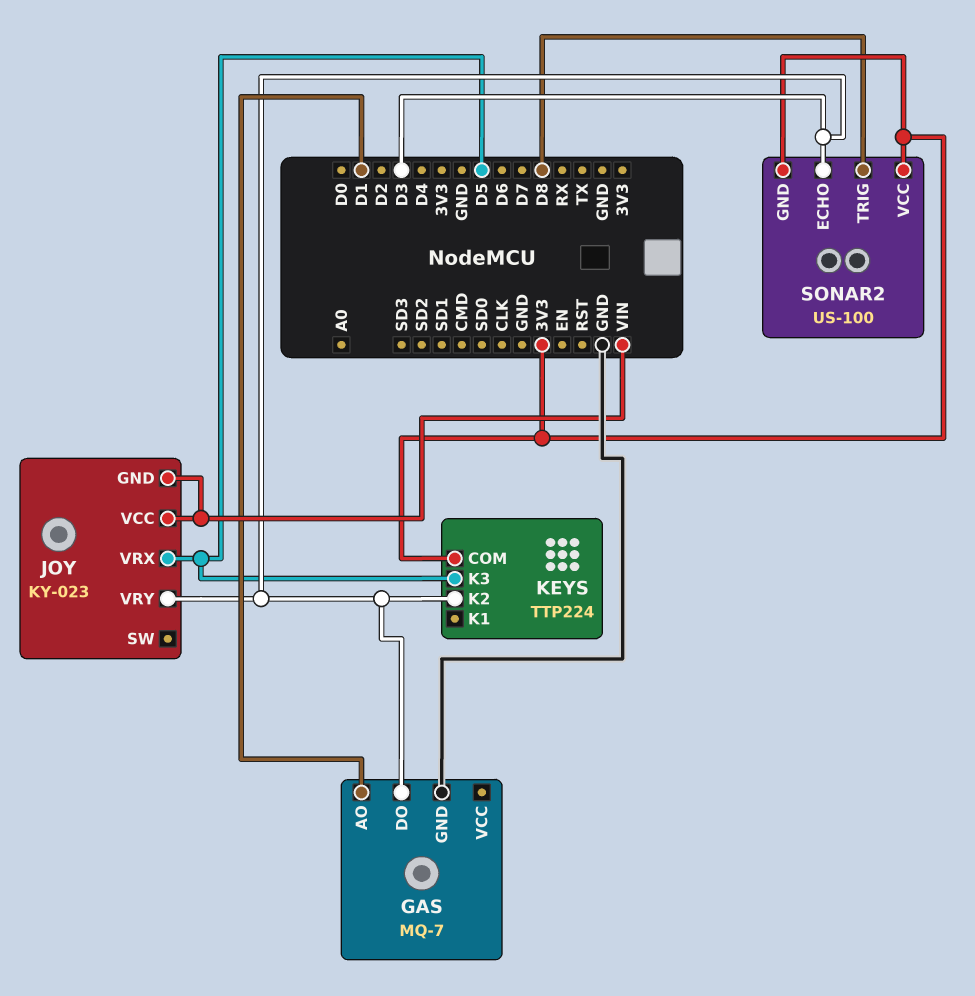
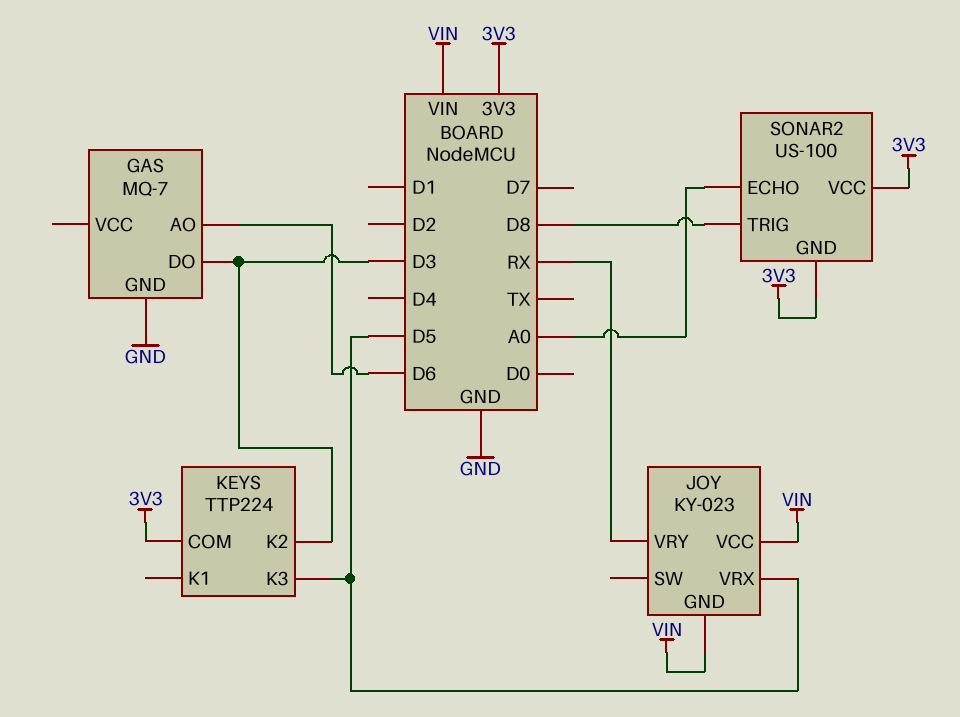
GAS pin AO: D1 -> D6
JOY pin VRY: D3 -> RX
SONAR2 pin ECHO: D3 -> A0

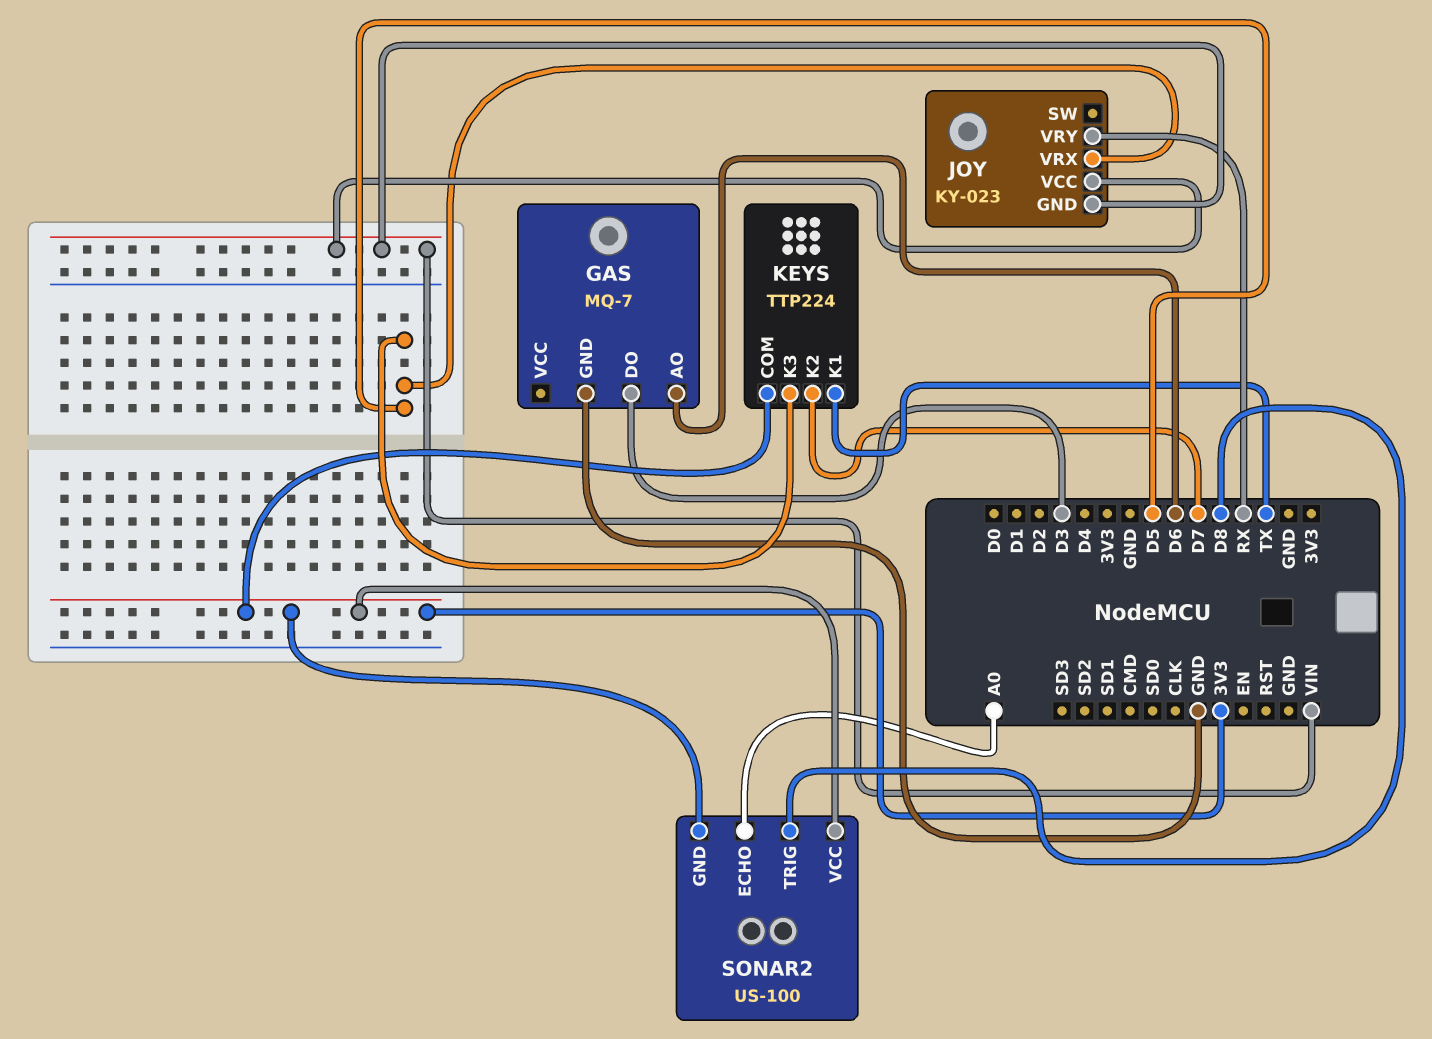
KEYS pin K1: none -> TX
KEYS pin K2: D3 -> D7

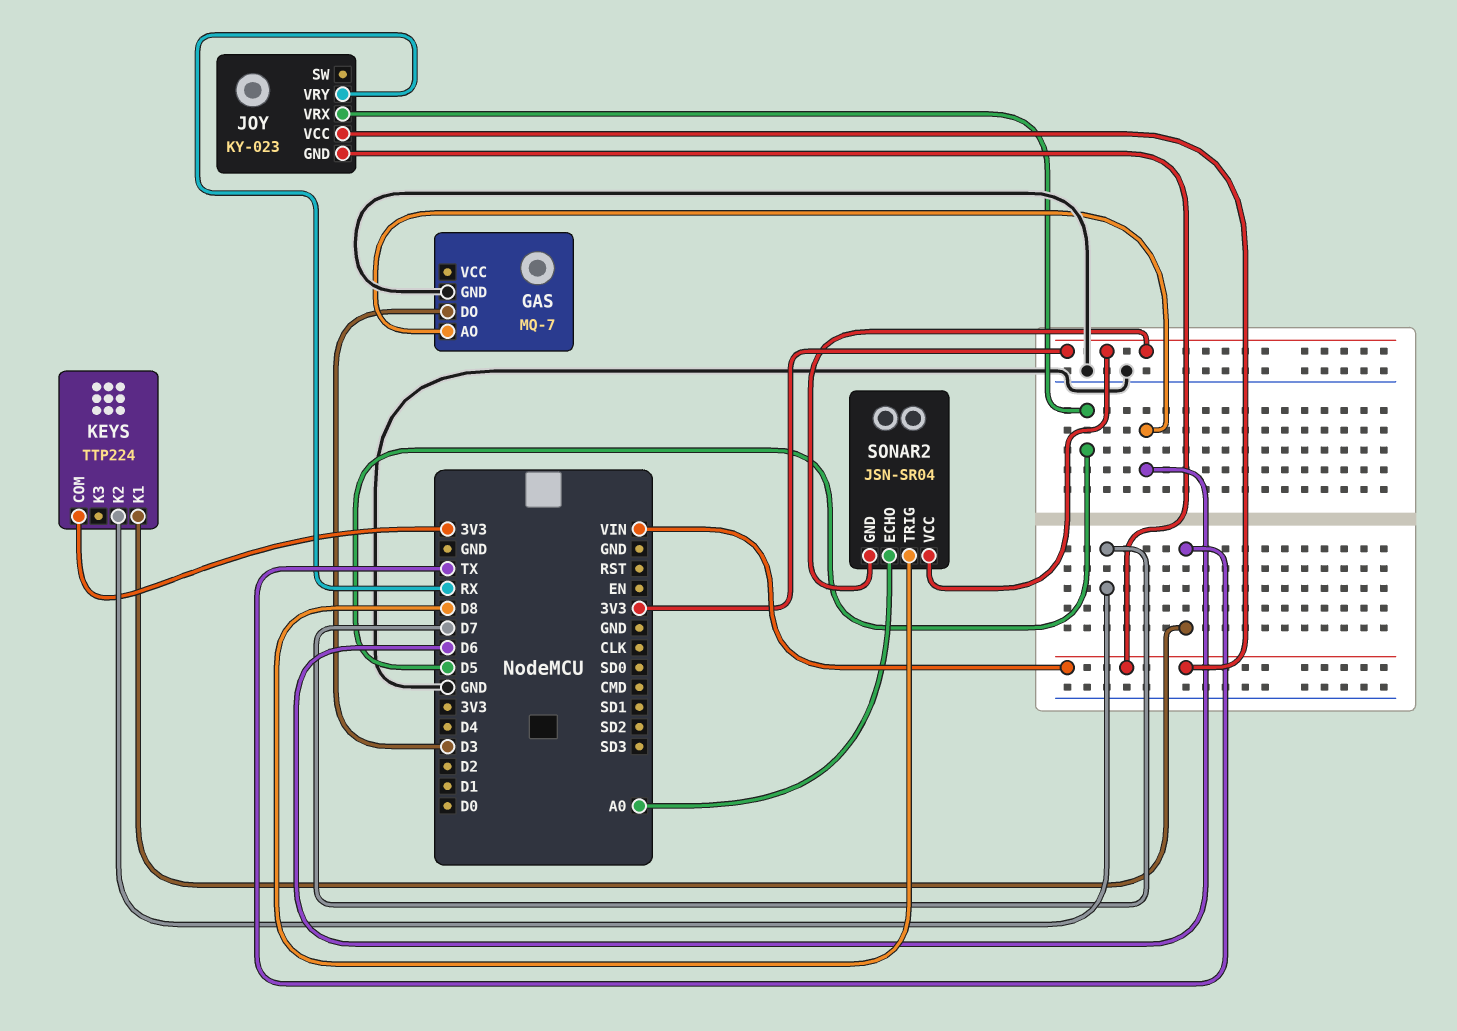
KEYS pin K3: D5 -> none
SONAR2: US-100 -> JSN-SR04

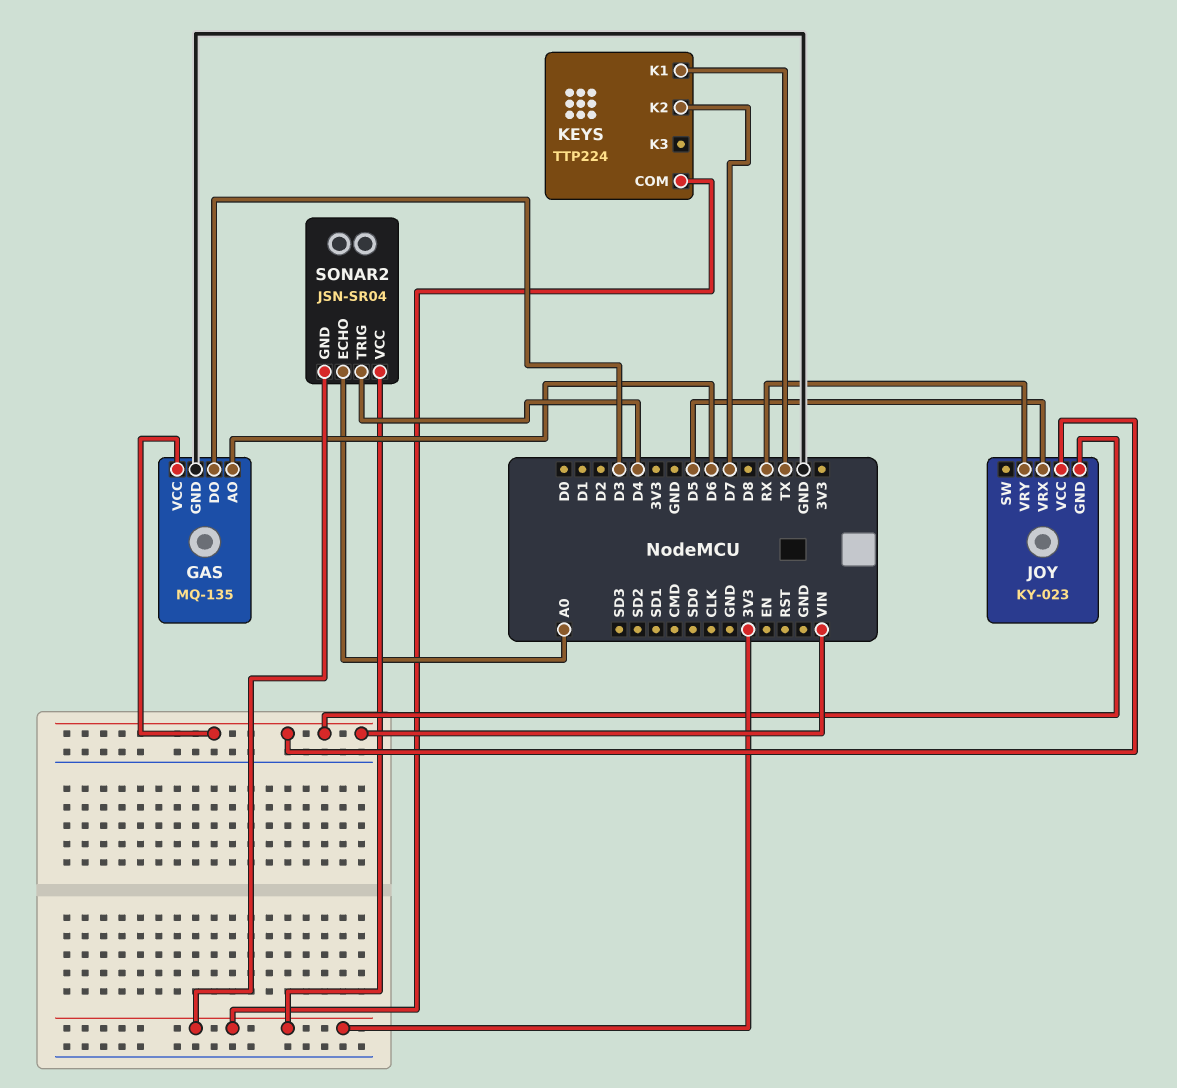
GAS: MQ-7 -> MQ-135
GAS pin VCC: none -> VIN
SONAR2 pin TRIG: D8 -> D4

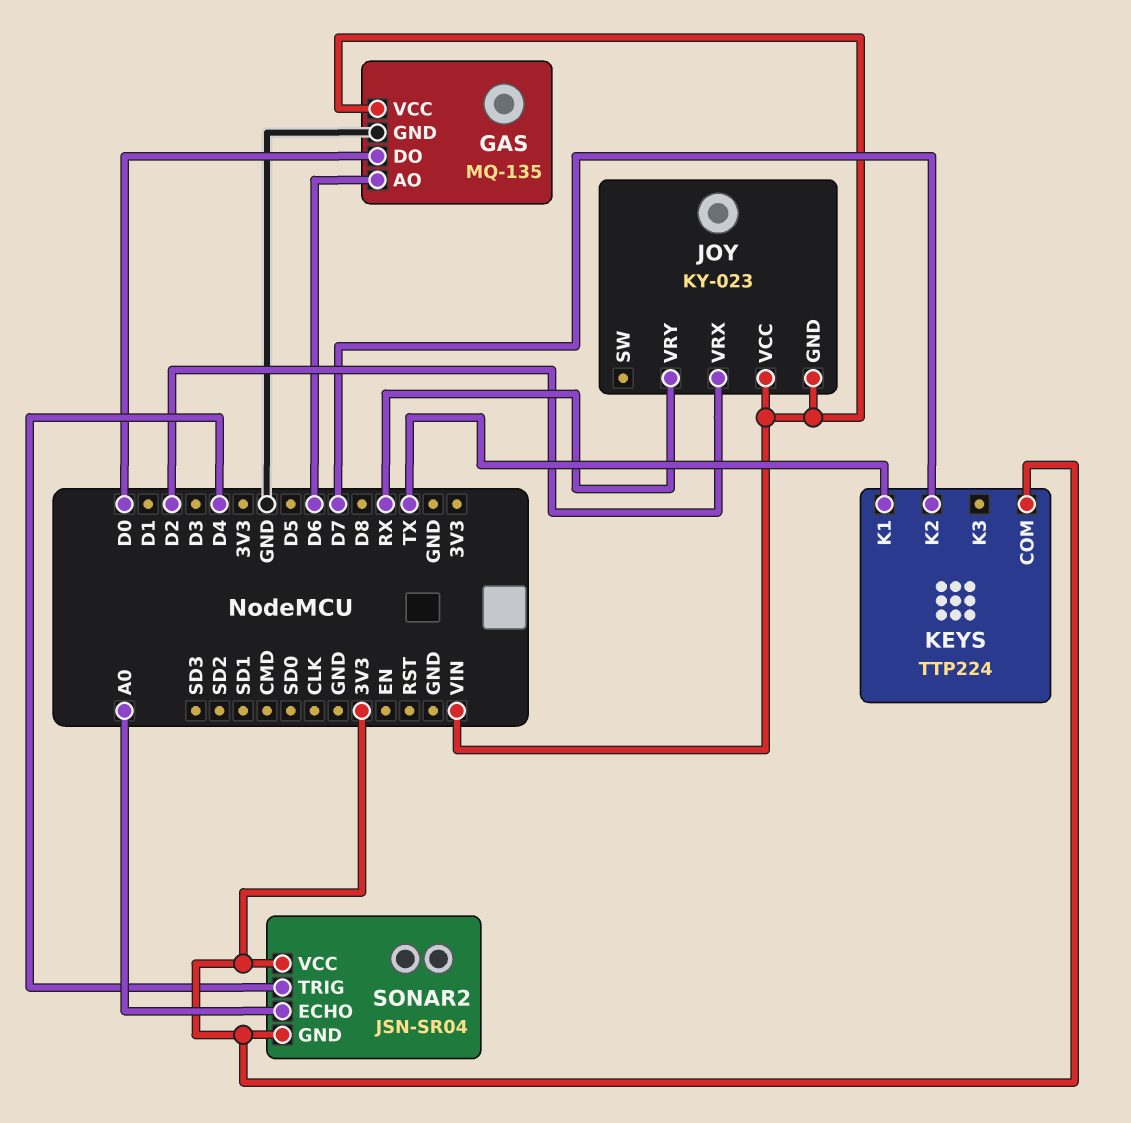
GAS pin DO: D3 -> D0
JOY pin VRX: D5 -> D2

